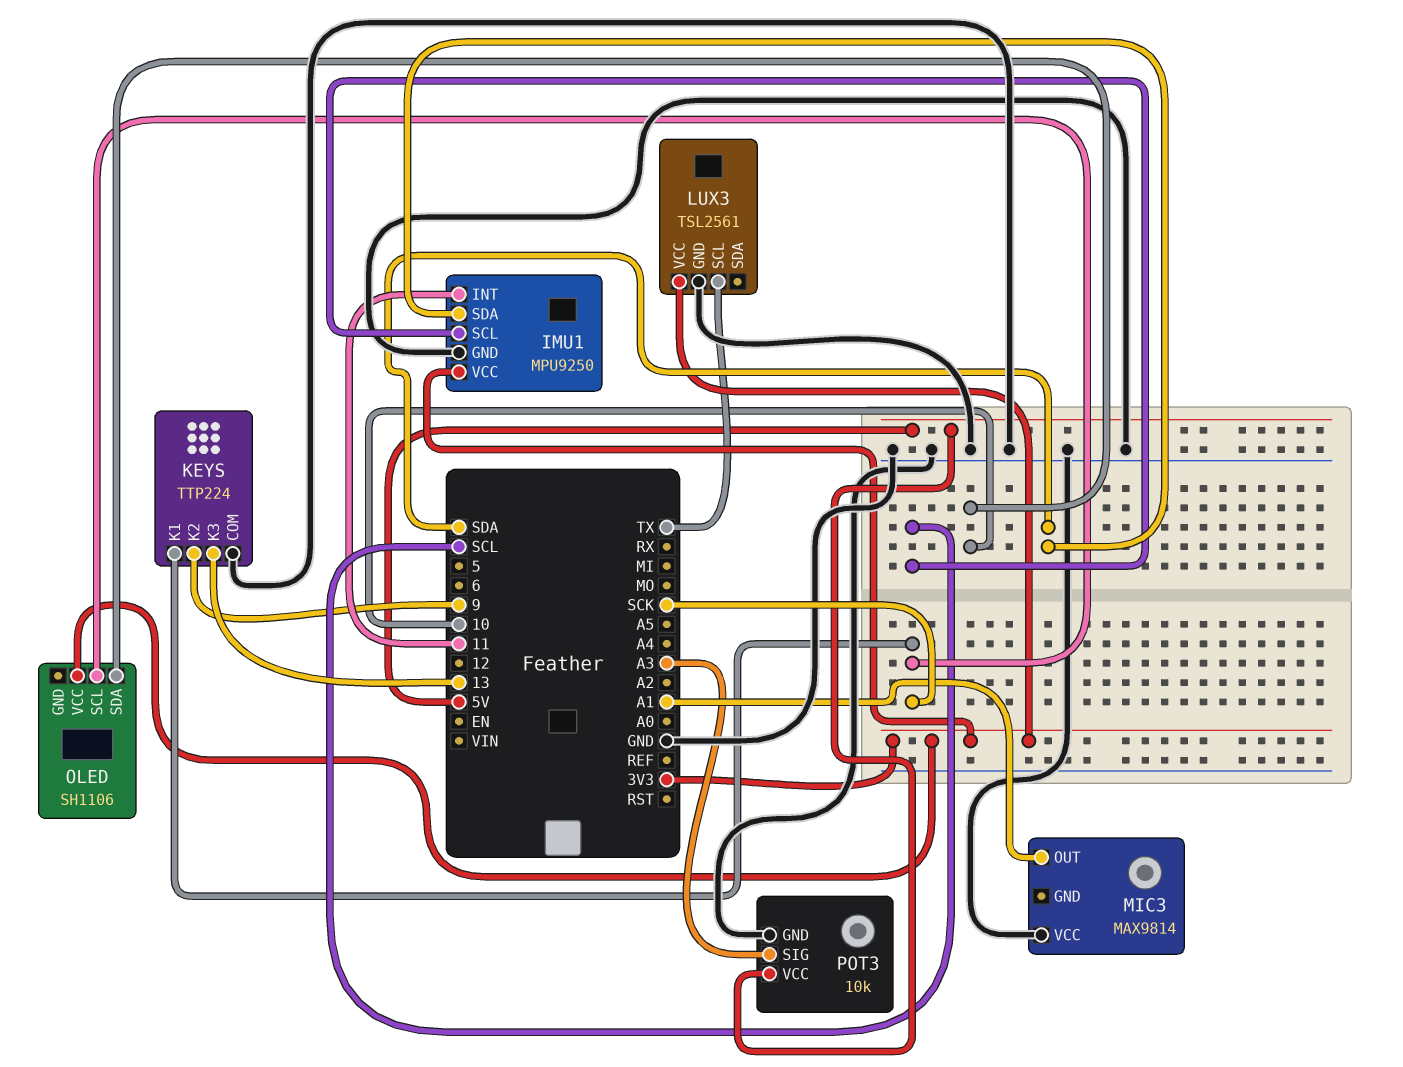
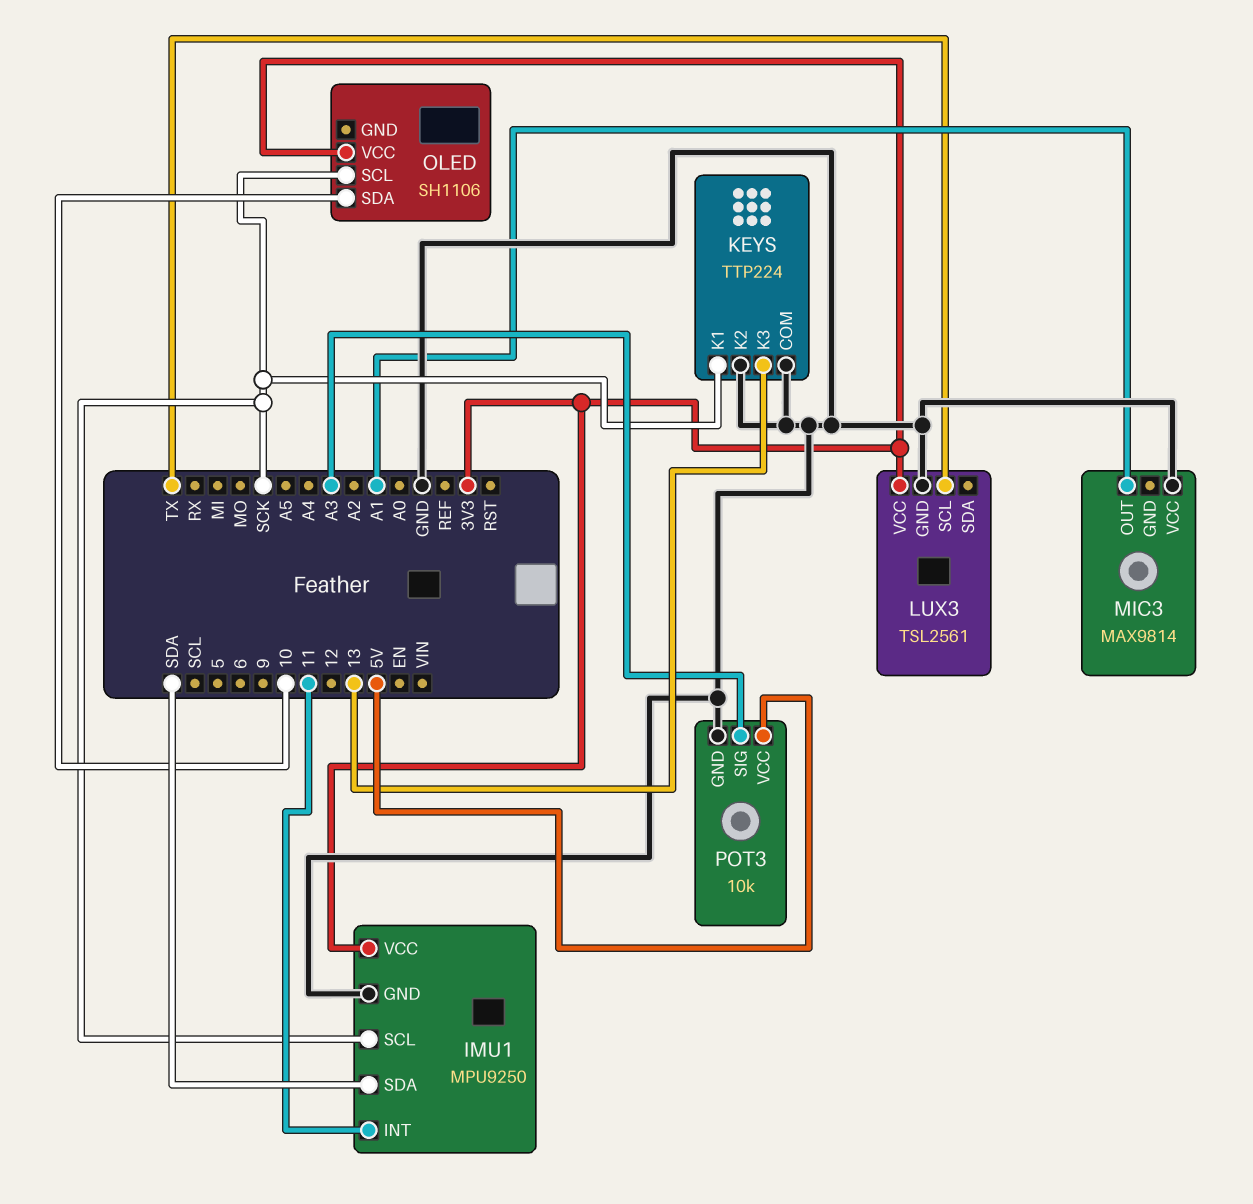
IMU1 pin SCL: SCL -> SCK
KEYS pin K2: 9 -> GND

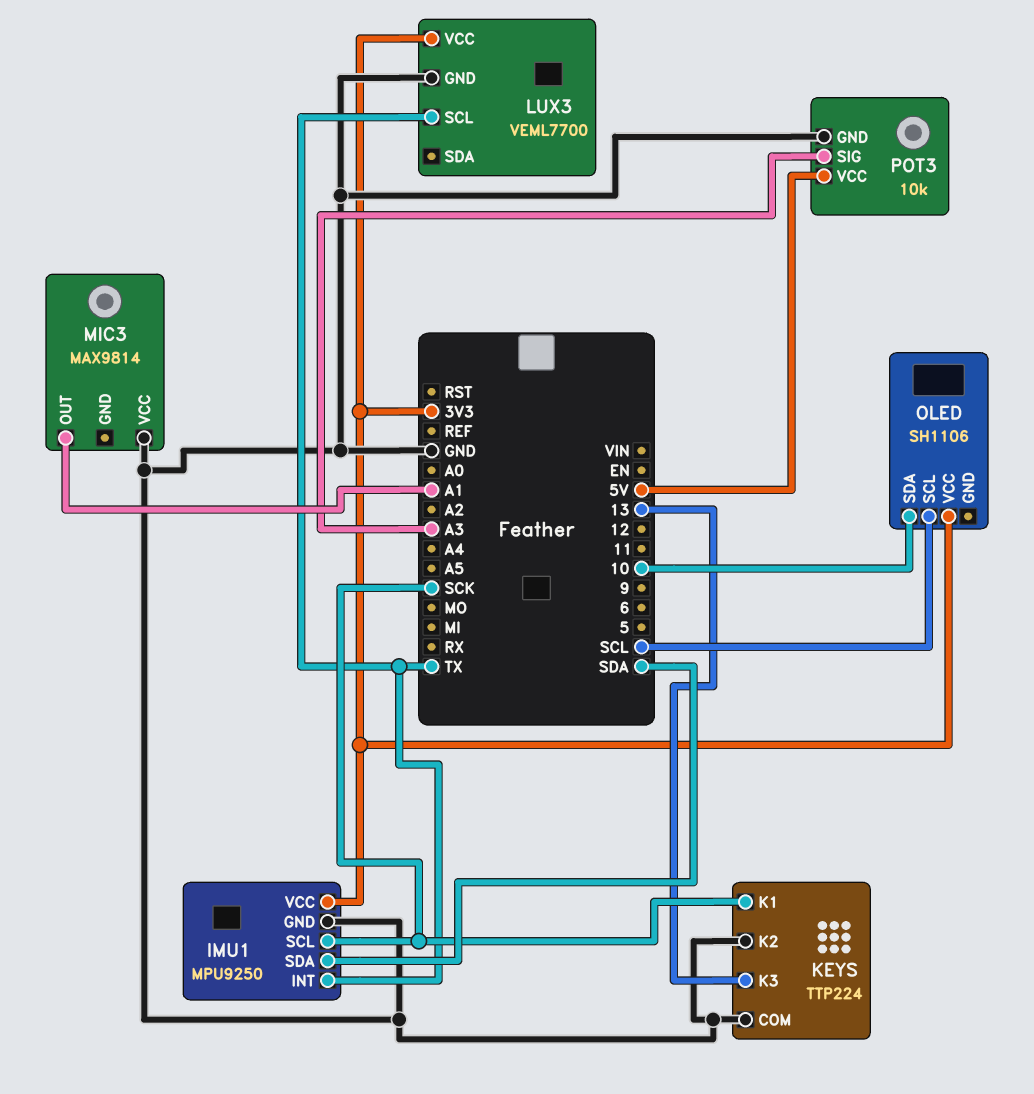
IMU1 pin INT: 11 -> TX
LUX3: TSL2561 -> VEML7700
OLED pin SCL: SCK -> SCL

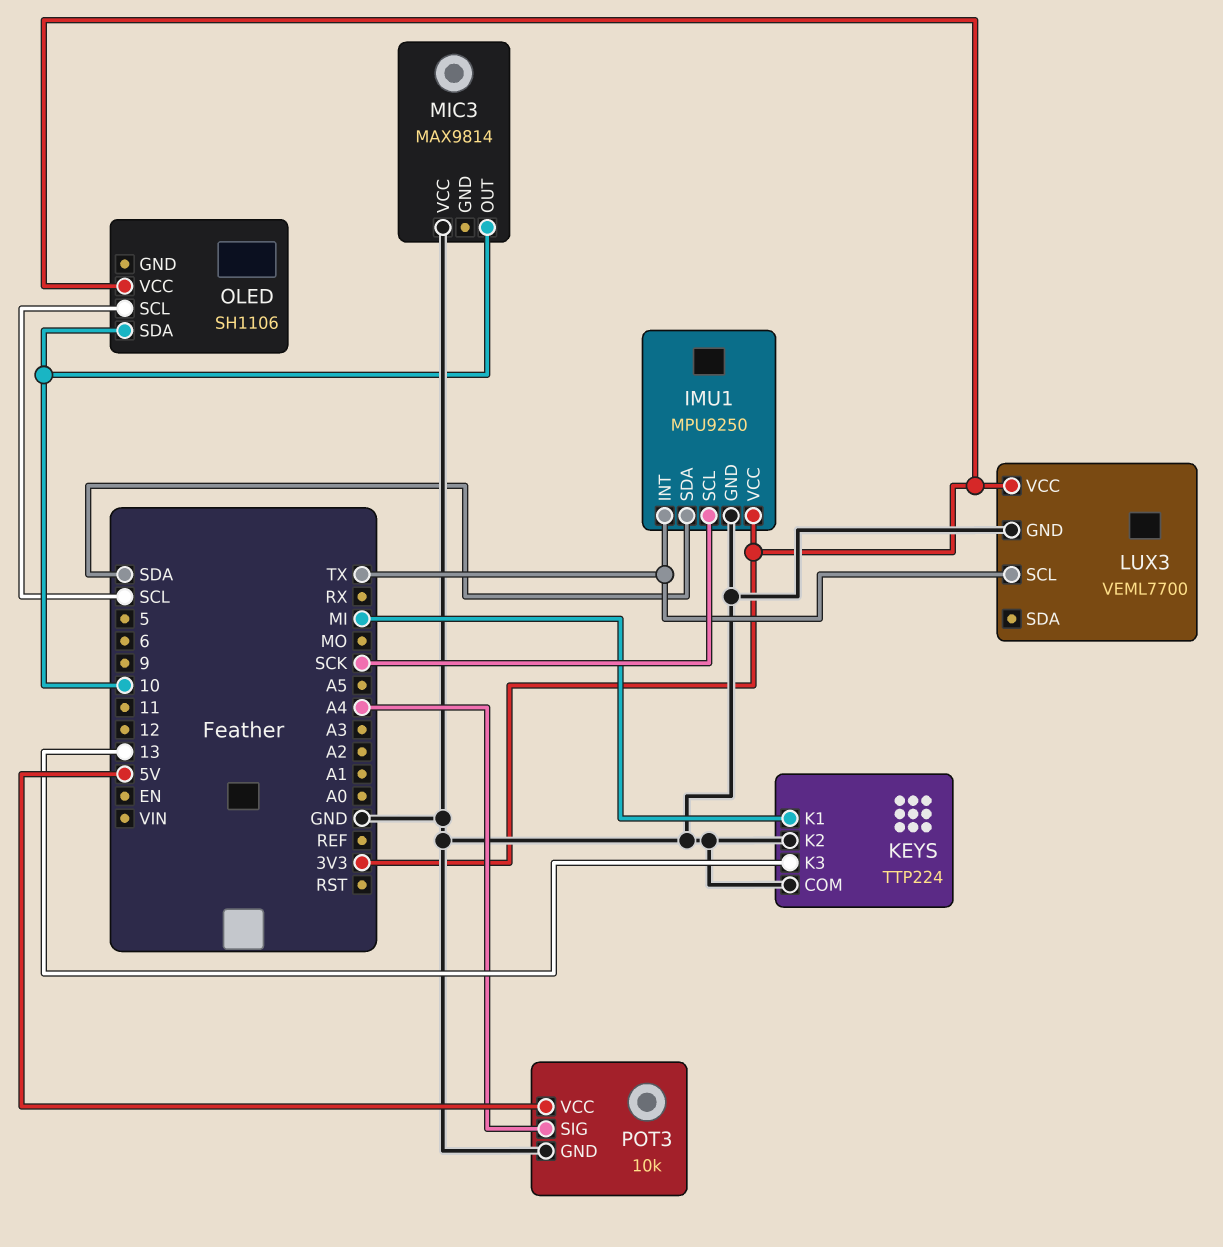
KEYS pin K1: SCK -> MI
MIC3 pin OUT: A1 -> 10
POT3 pin SIG: A3 -> A4

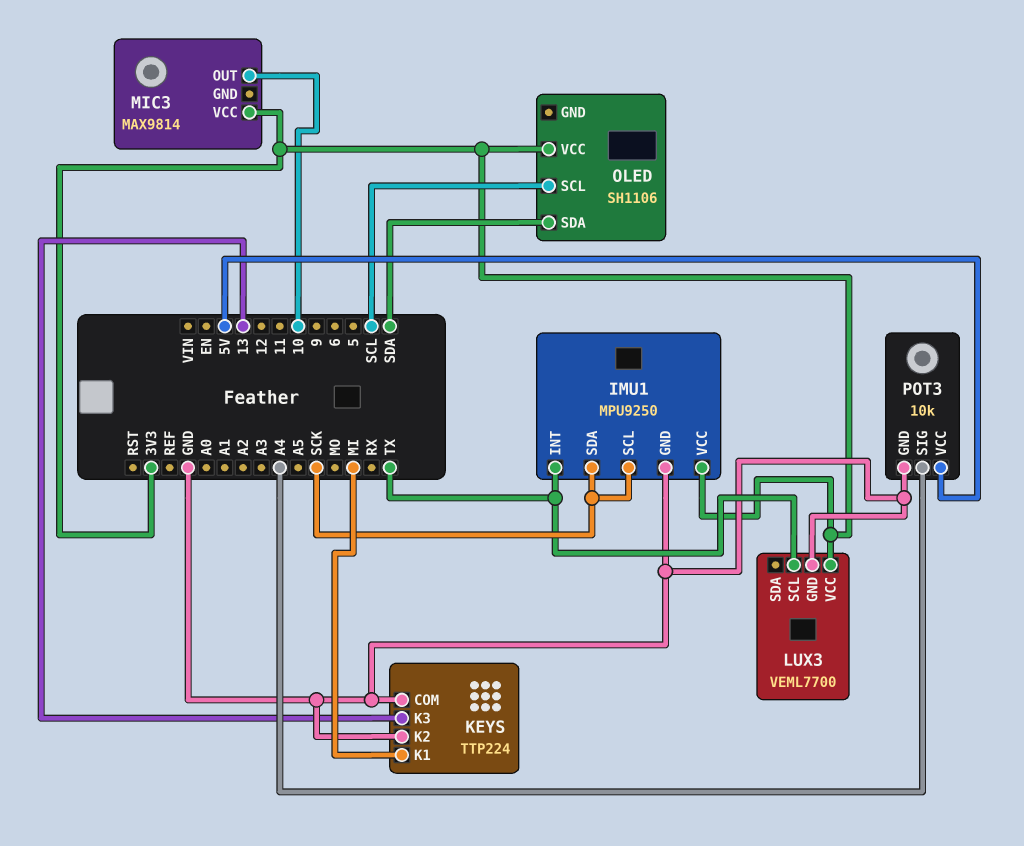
IMU1 pin SDA: SDA -> SCK
MIC3 pin VCC: GND -> 3V3
OLED pin SDA: 10 -> SDA

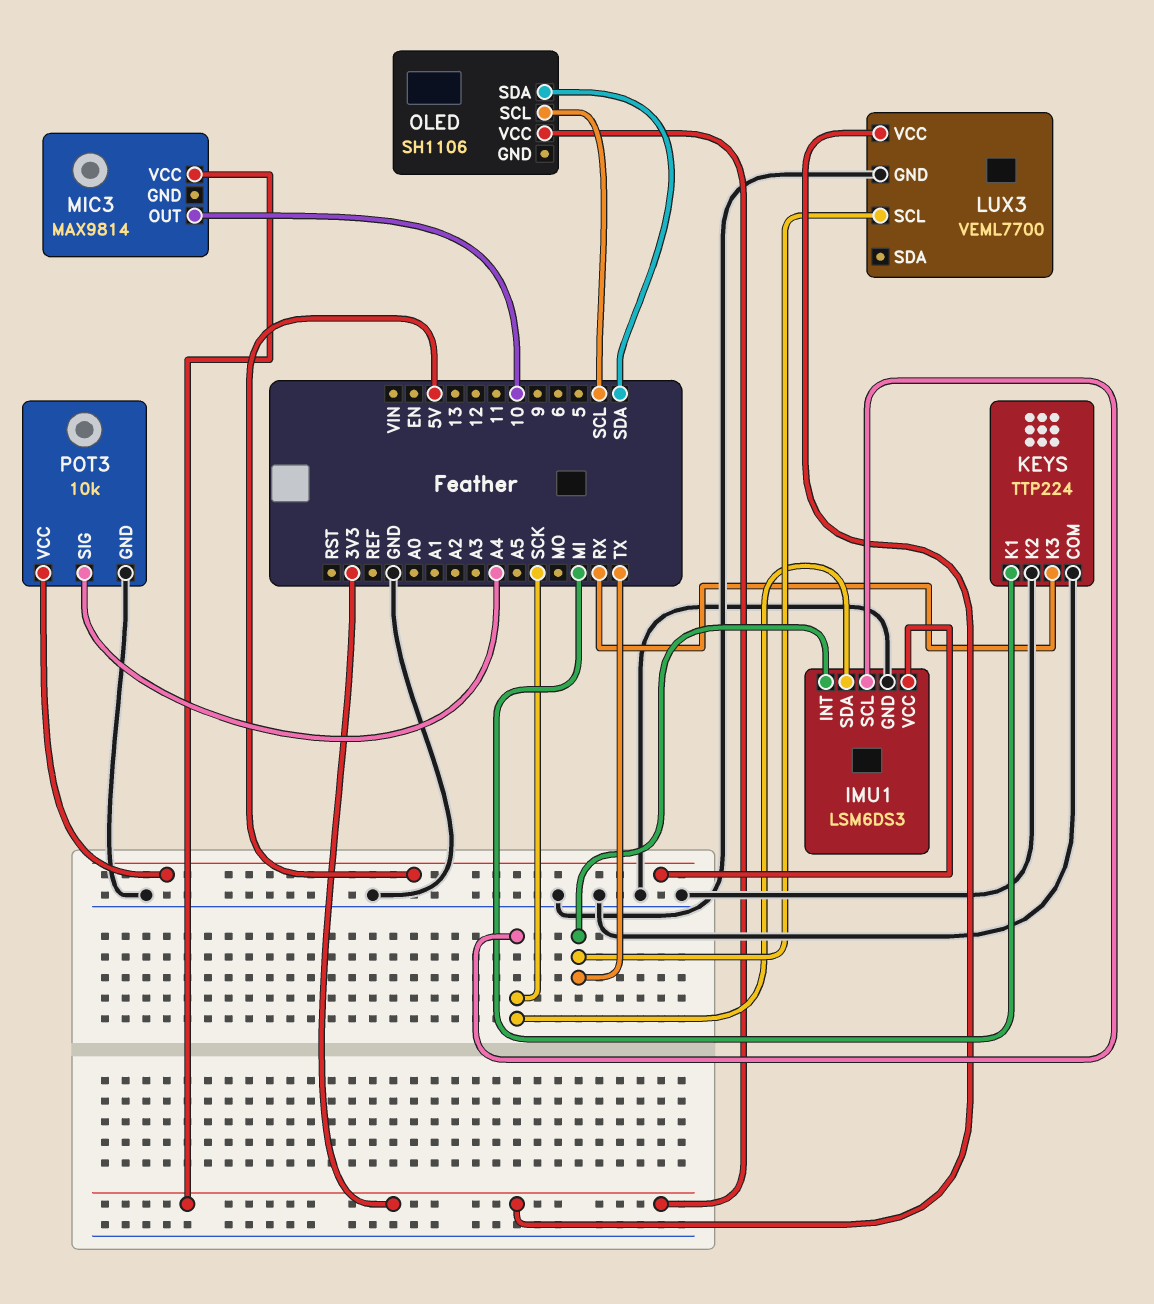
IMU1: MPU9250 -> LSM6DS3
IMU1 pin VCC: 3V3 -> 5V
KEYS pin K3: 13 -> RX

